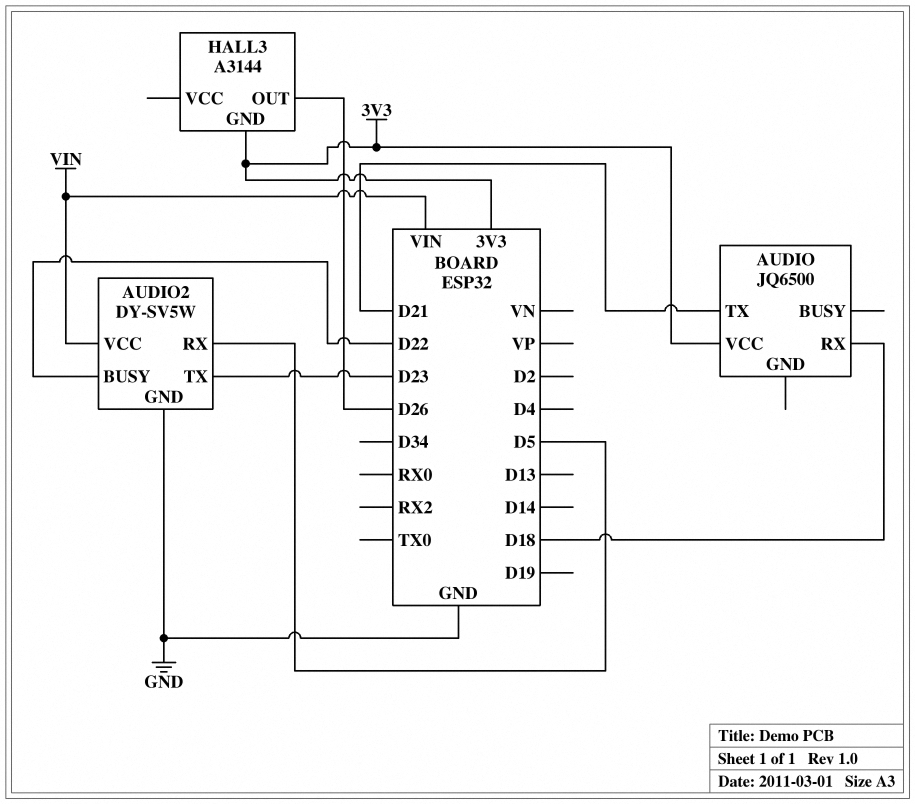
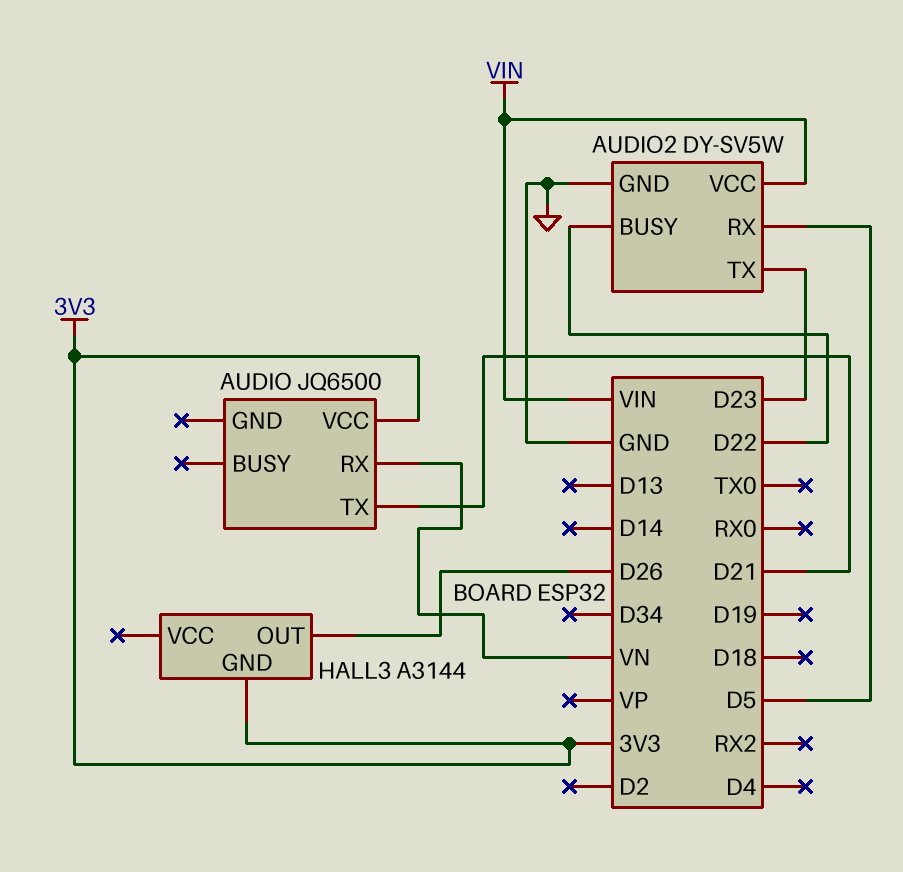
AUDIO pin RX: D18 -> VN

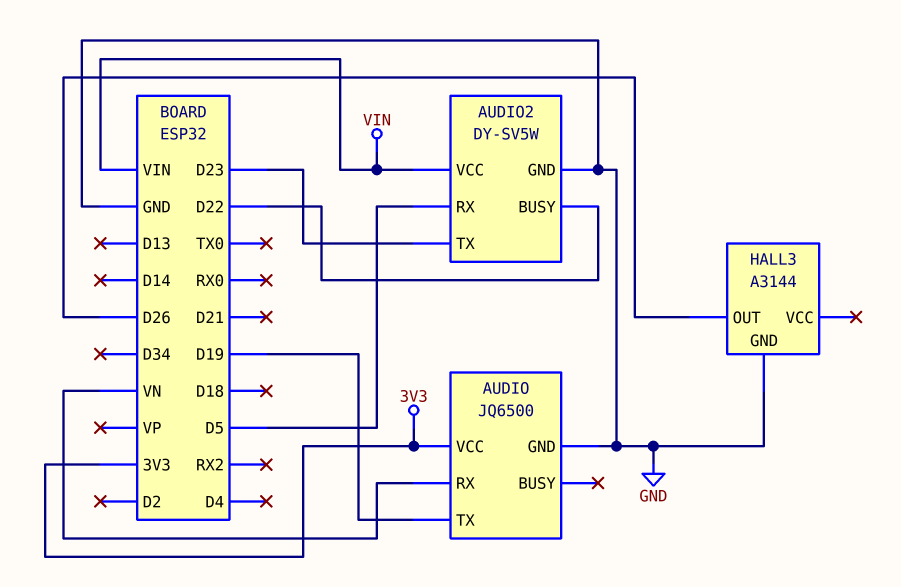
AUDIO pin GND: none -> GND
AUDIO pin TX: D21 -> D19
HALL3 pin GND: 3V3 -> GND

